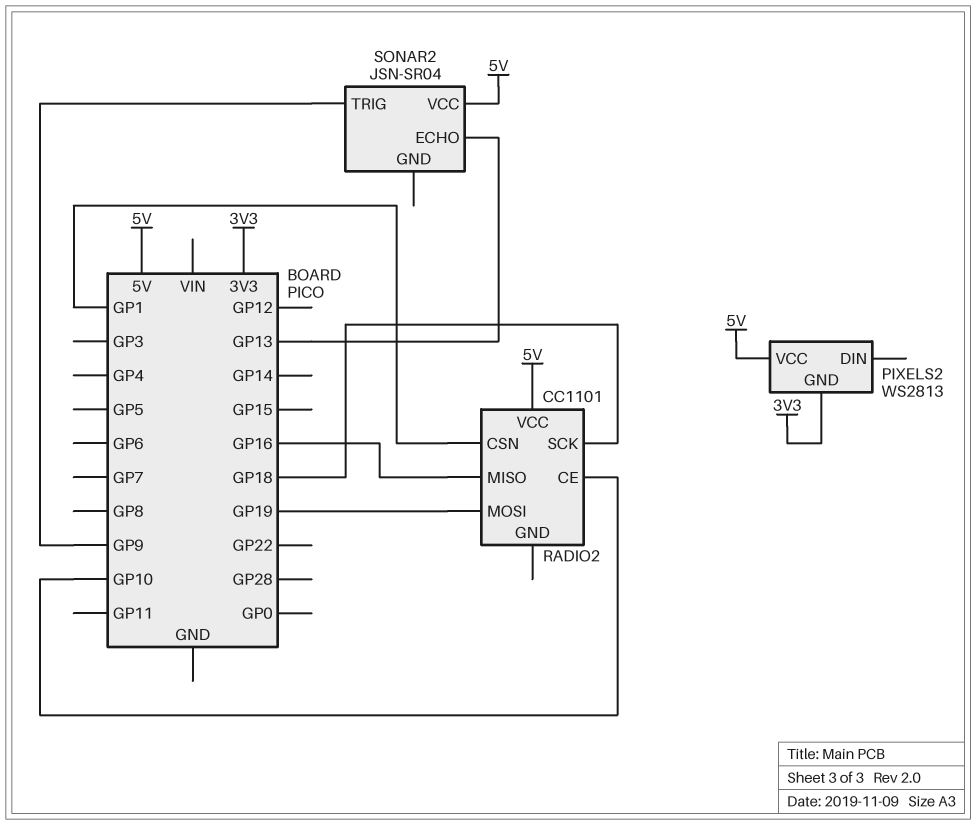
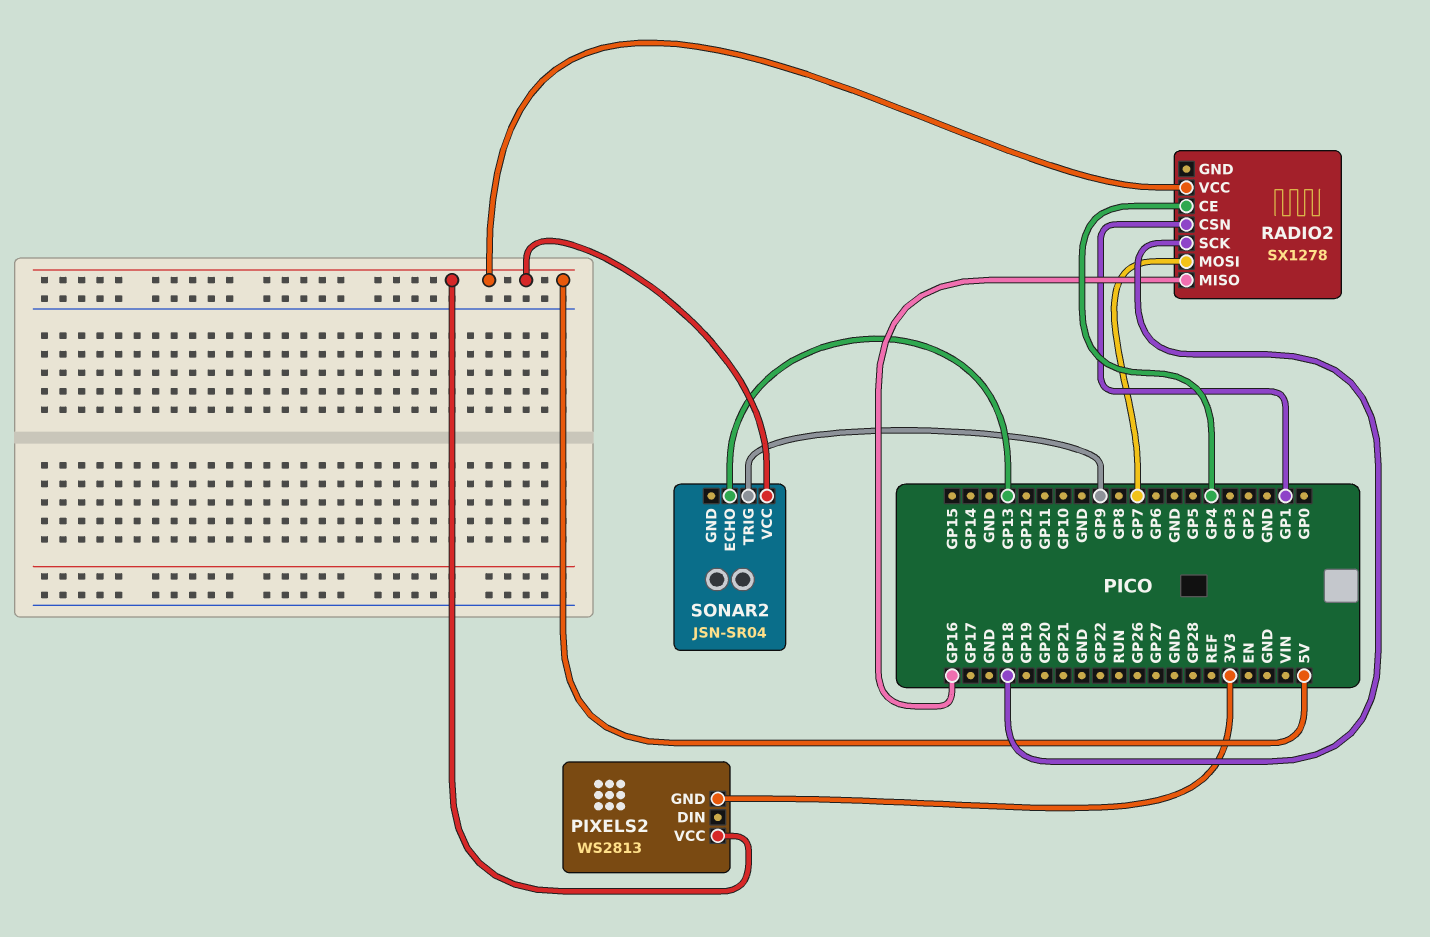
RADIO2: CC1101 -> SX1278
RADIO2 pin CE: GP10 -> GP4
RADIO2 pin MOSI: GP19 -> GP7

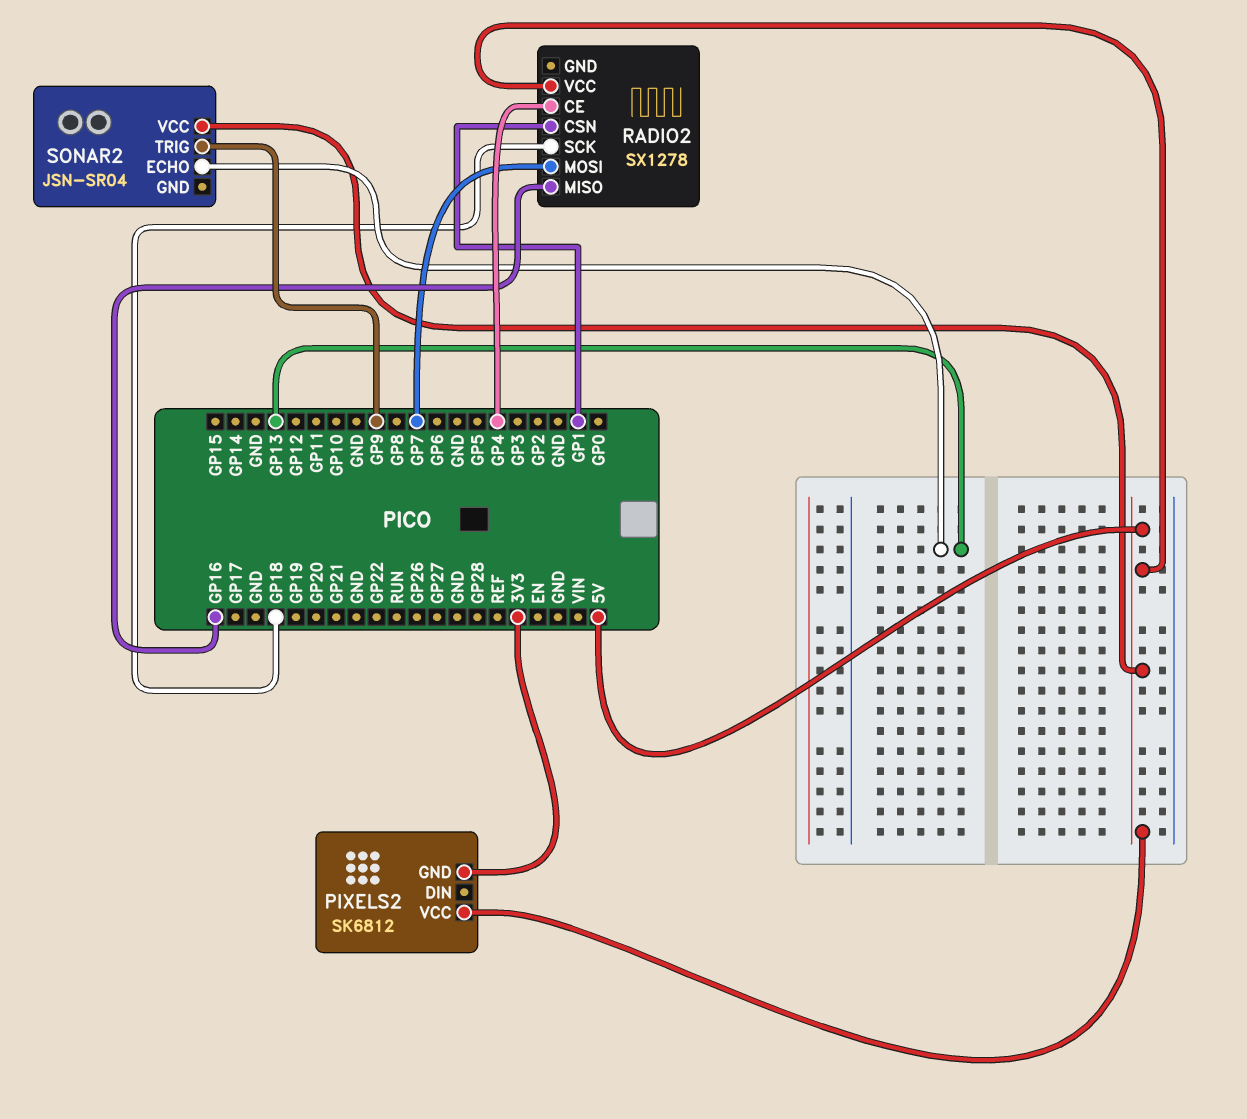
PIXELS2: WS2813 -> SK6812

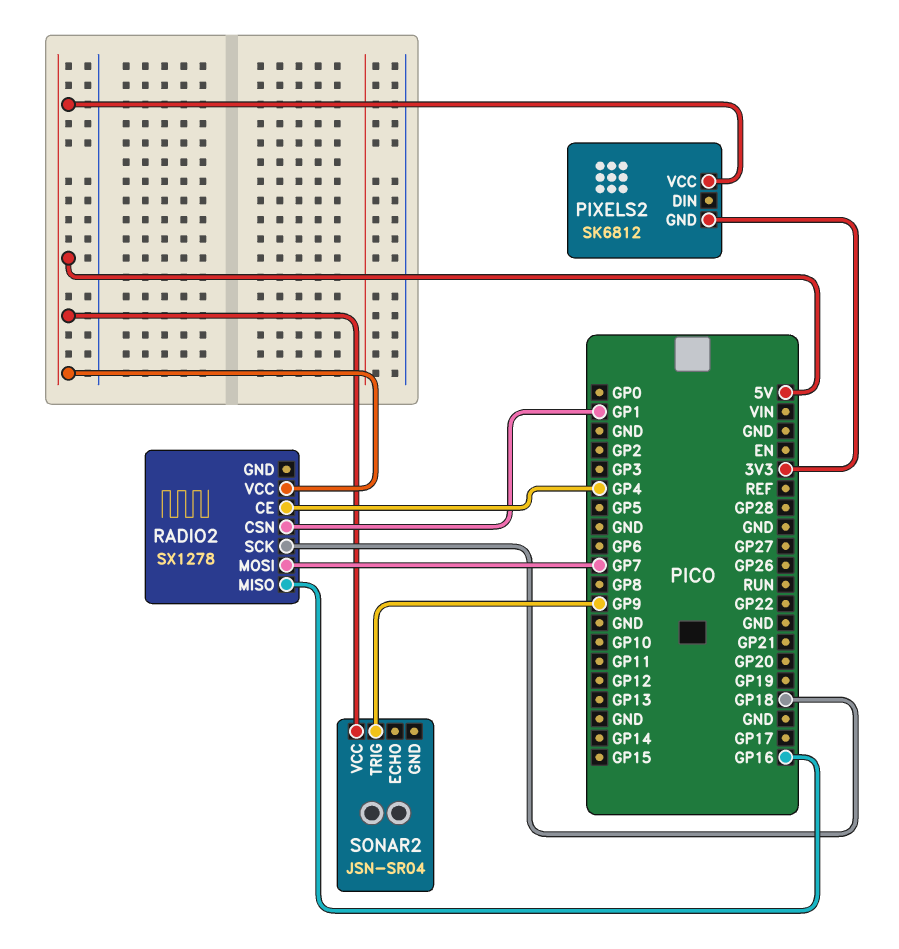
SONAR2 pin ECHO: GP13 -> none

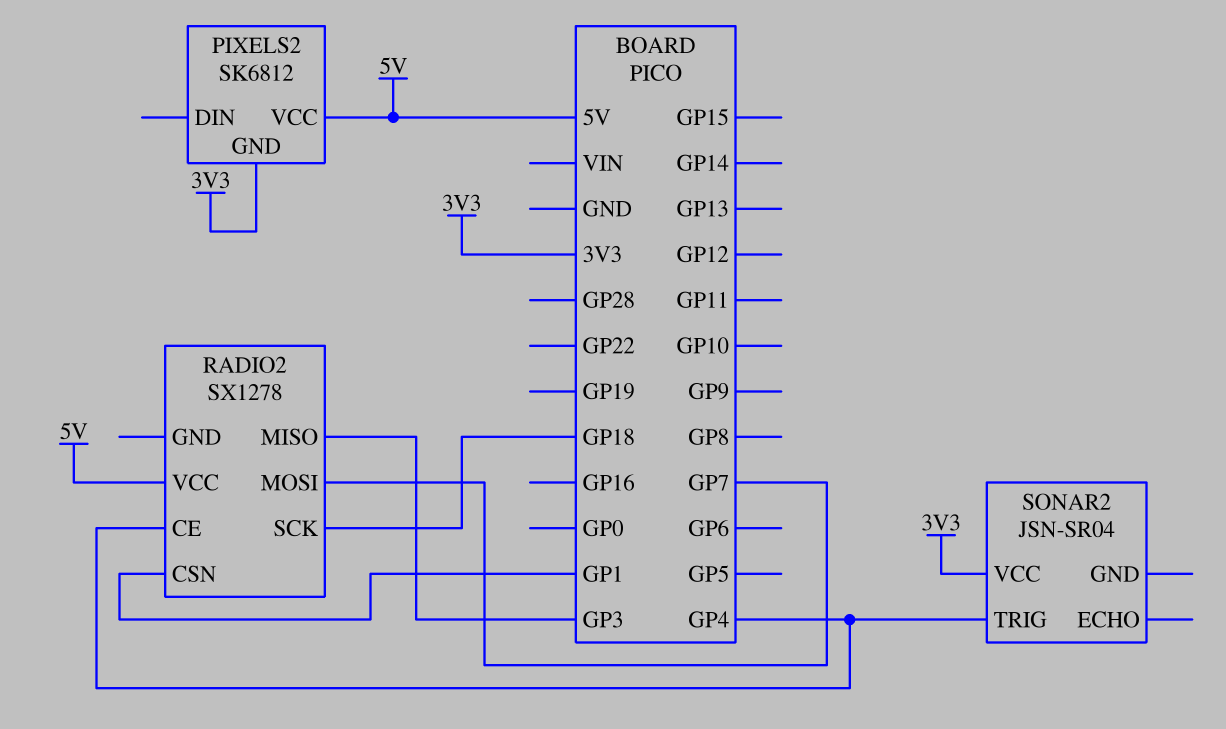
RADIO2 pin MISO: GP16 -> GP3
SONAR2 pin TRIG: GP9 -> GP4
SONAR2 pin VCC: 5V -> 3V3

